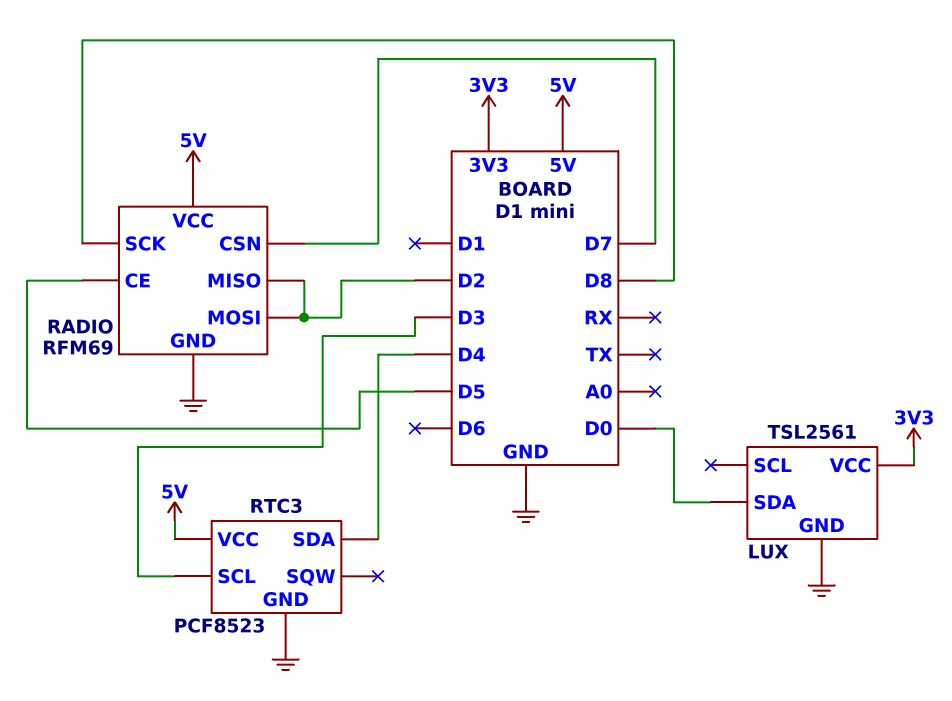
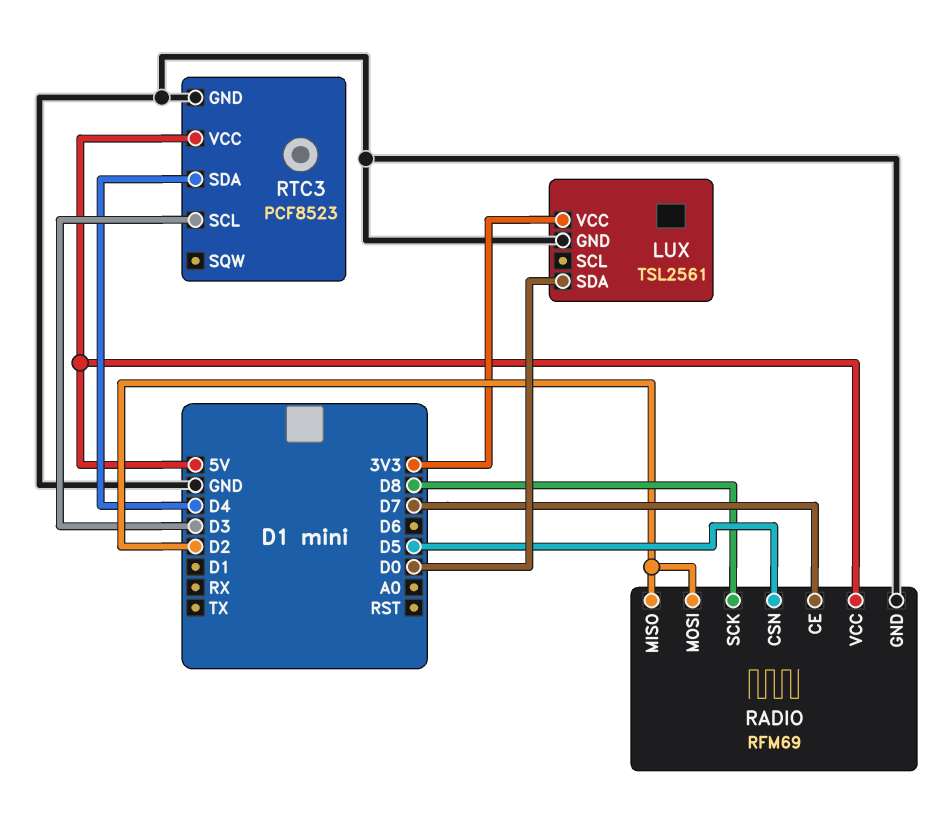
RADIO pin CE: D5 -> D7
RADIO pin CSN: D7 -> D5

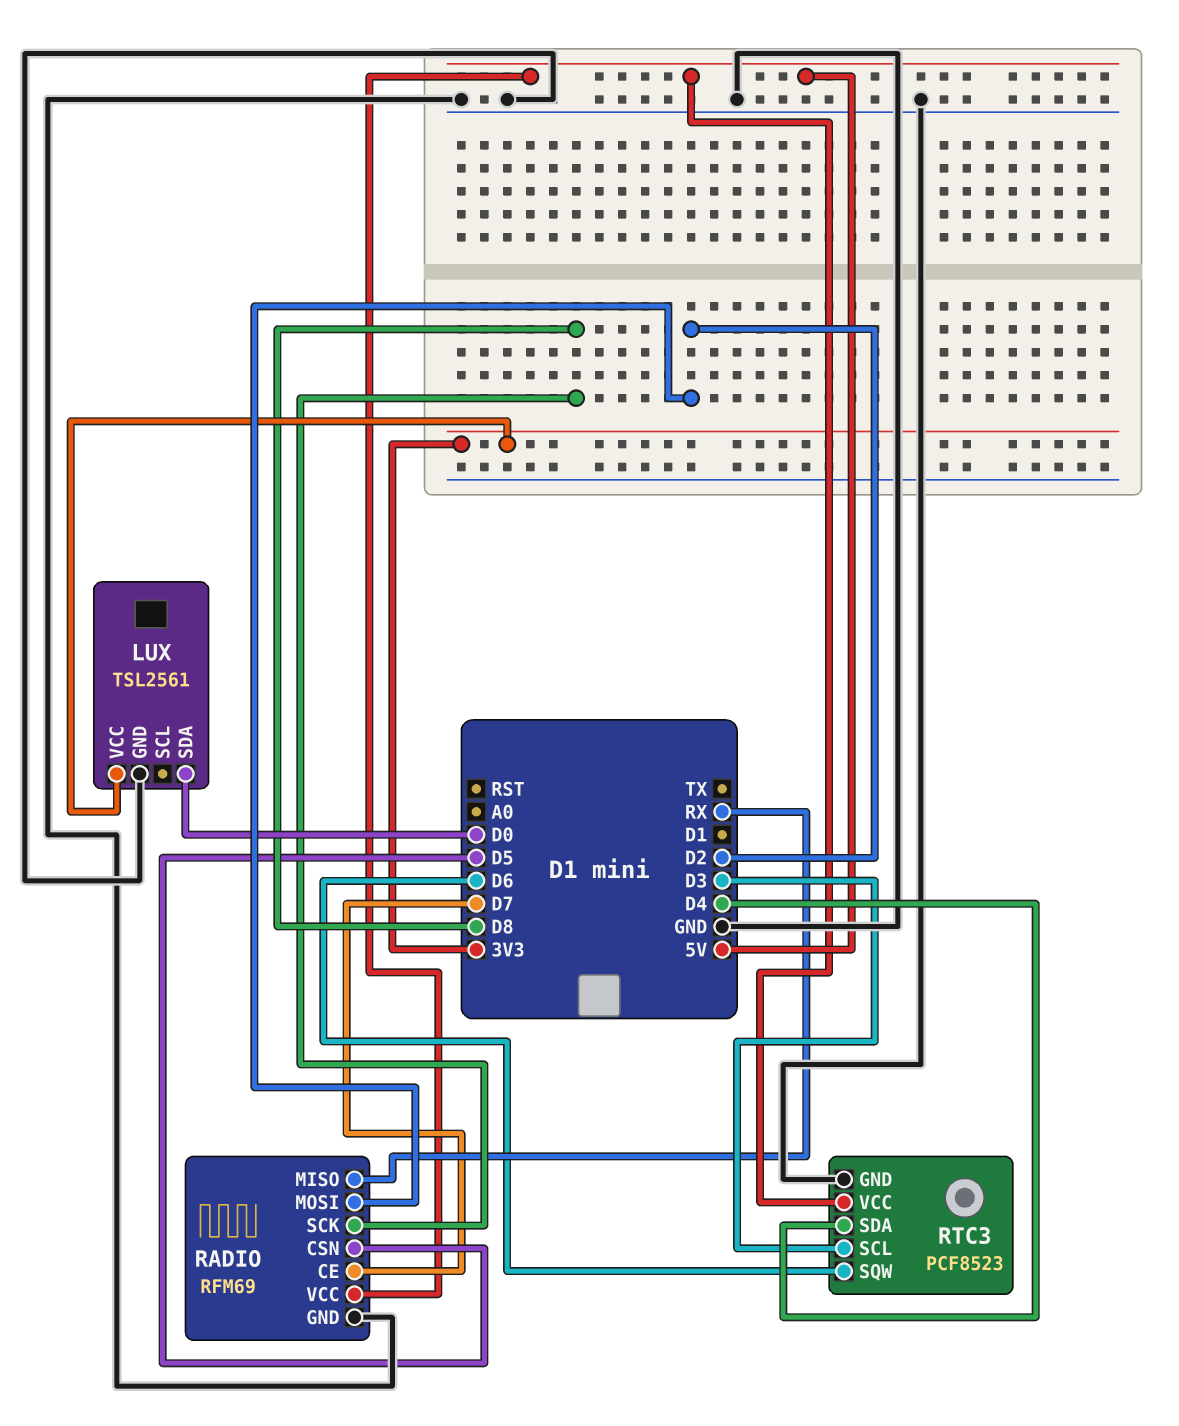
RADIO pin MISO: D2 -> RX
RTC3 pin SQW: none -> D6

